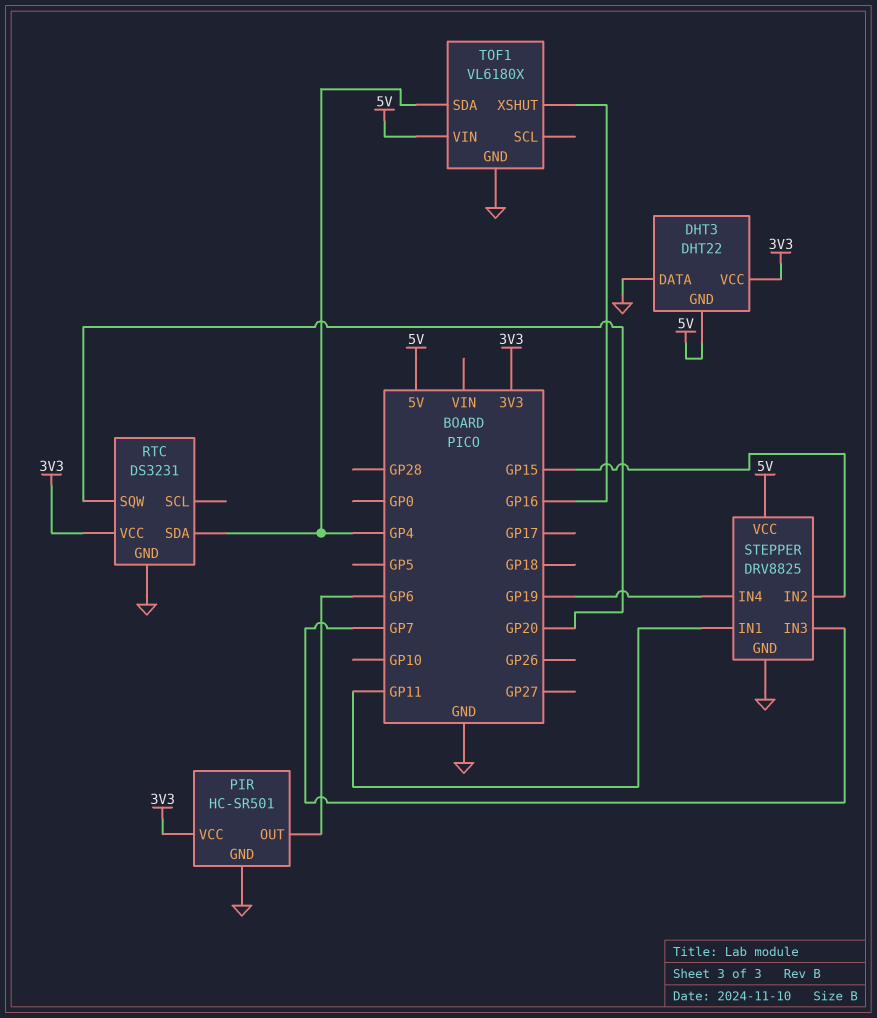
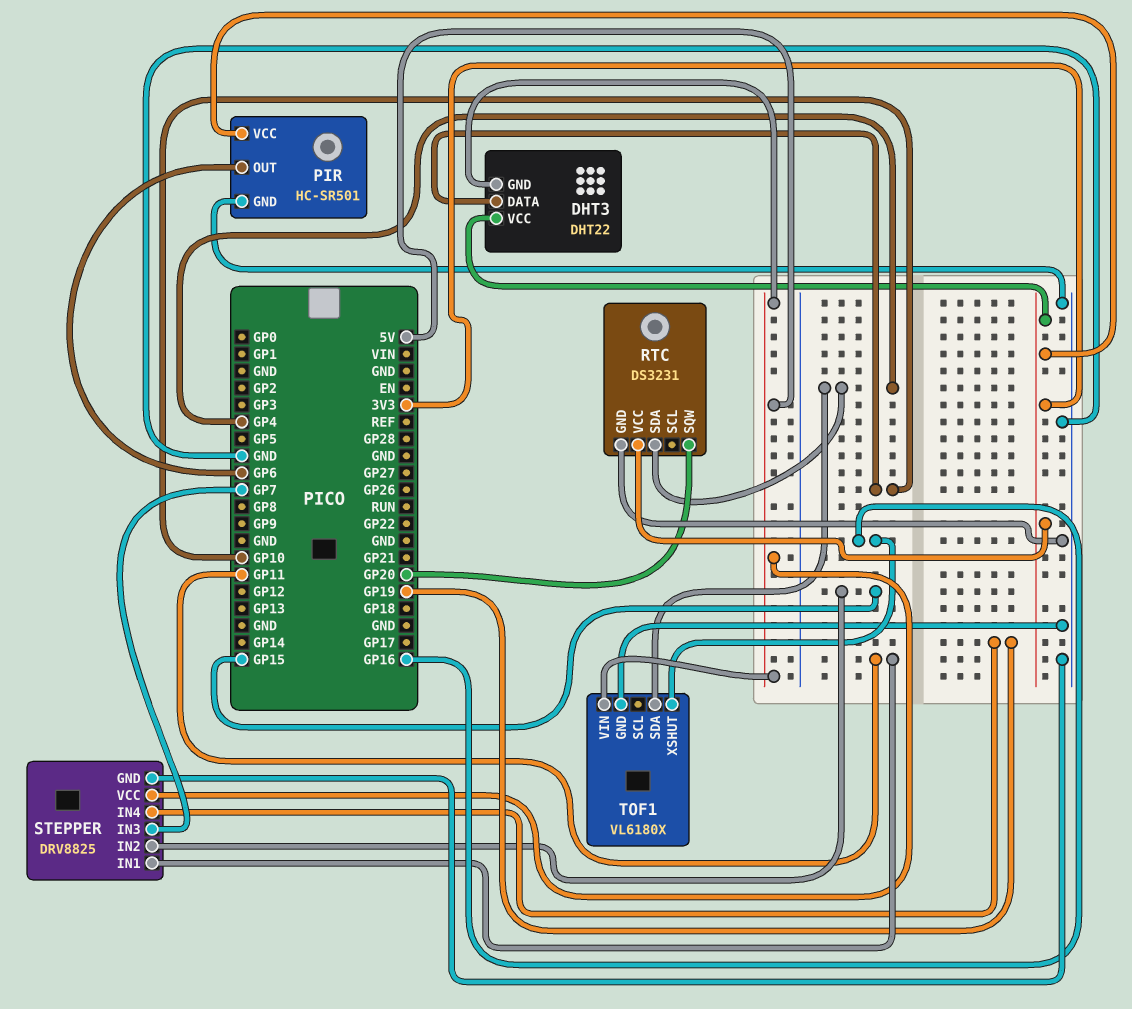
DHT3 pin DATA: GND -> GP10

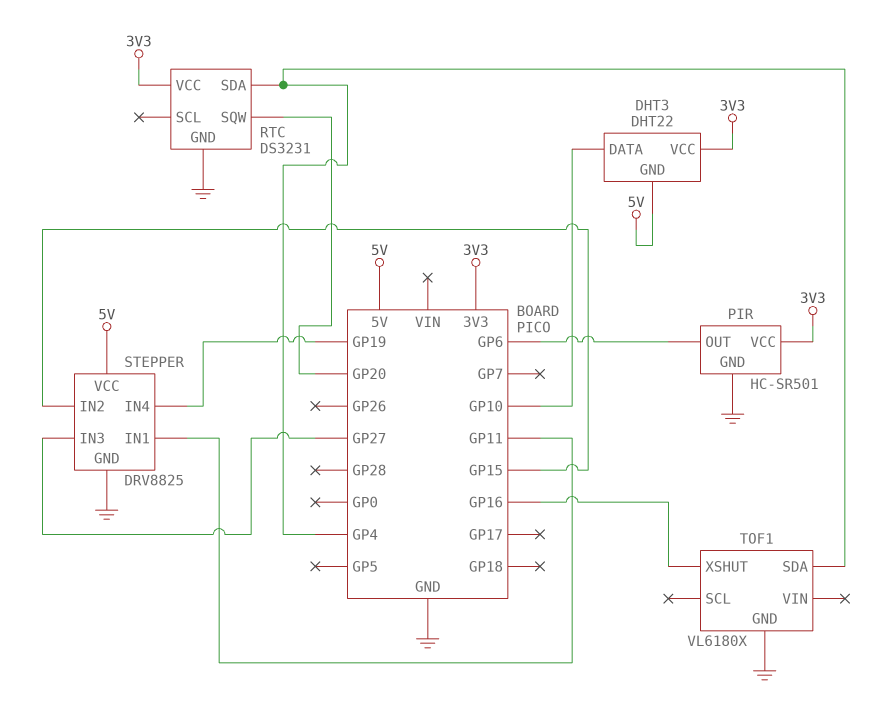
STEPPER pin IN3: GP7 -> GP27
TOF1 pin VIN: 5V -> none

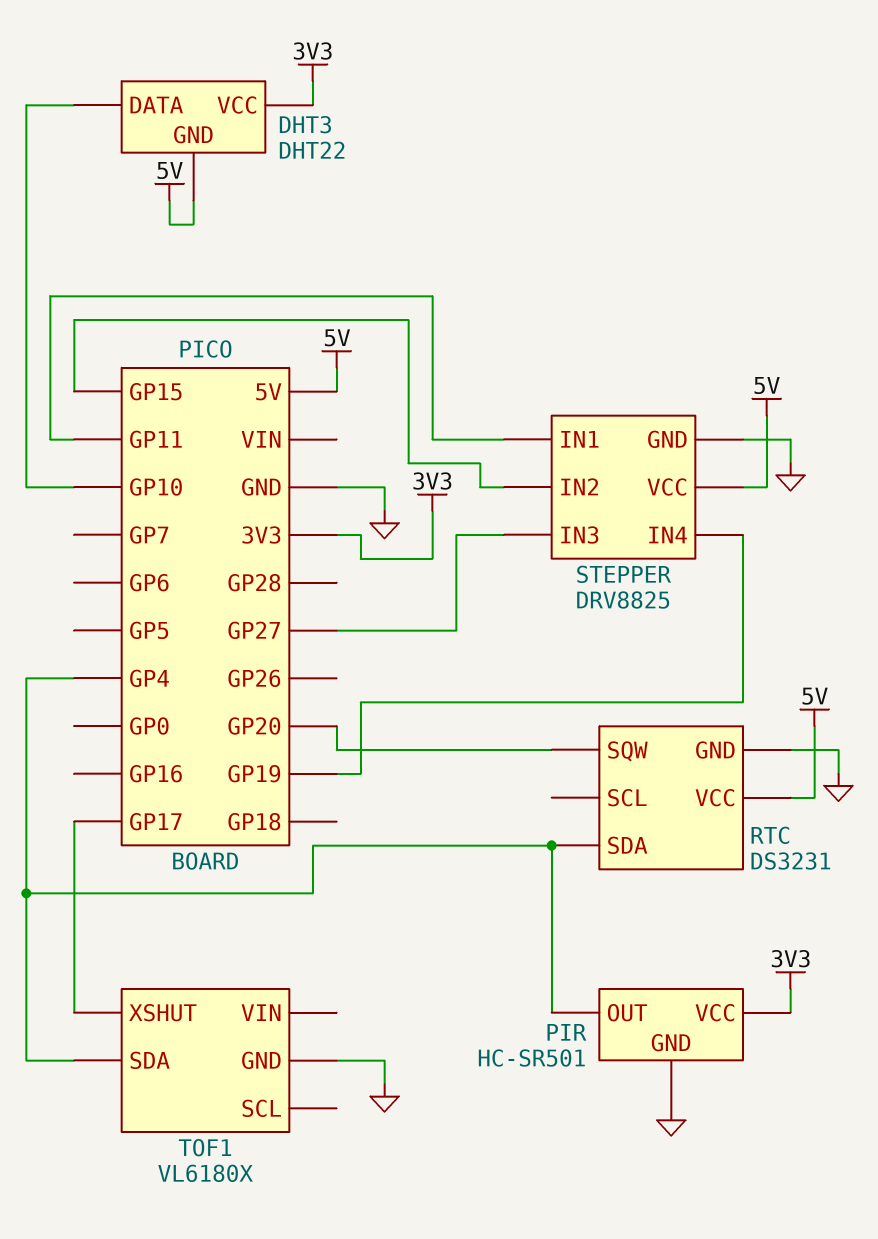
PIR pin OUT: GP6 -> GP4
RTC pin VCC: 3V3 -> 5V
TOF1 pin XSHUT: GP16 -> GP17

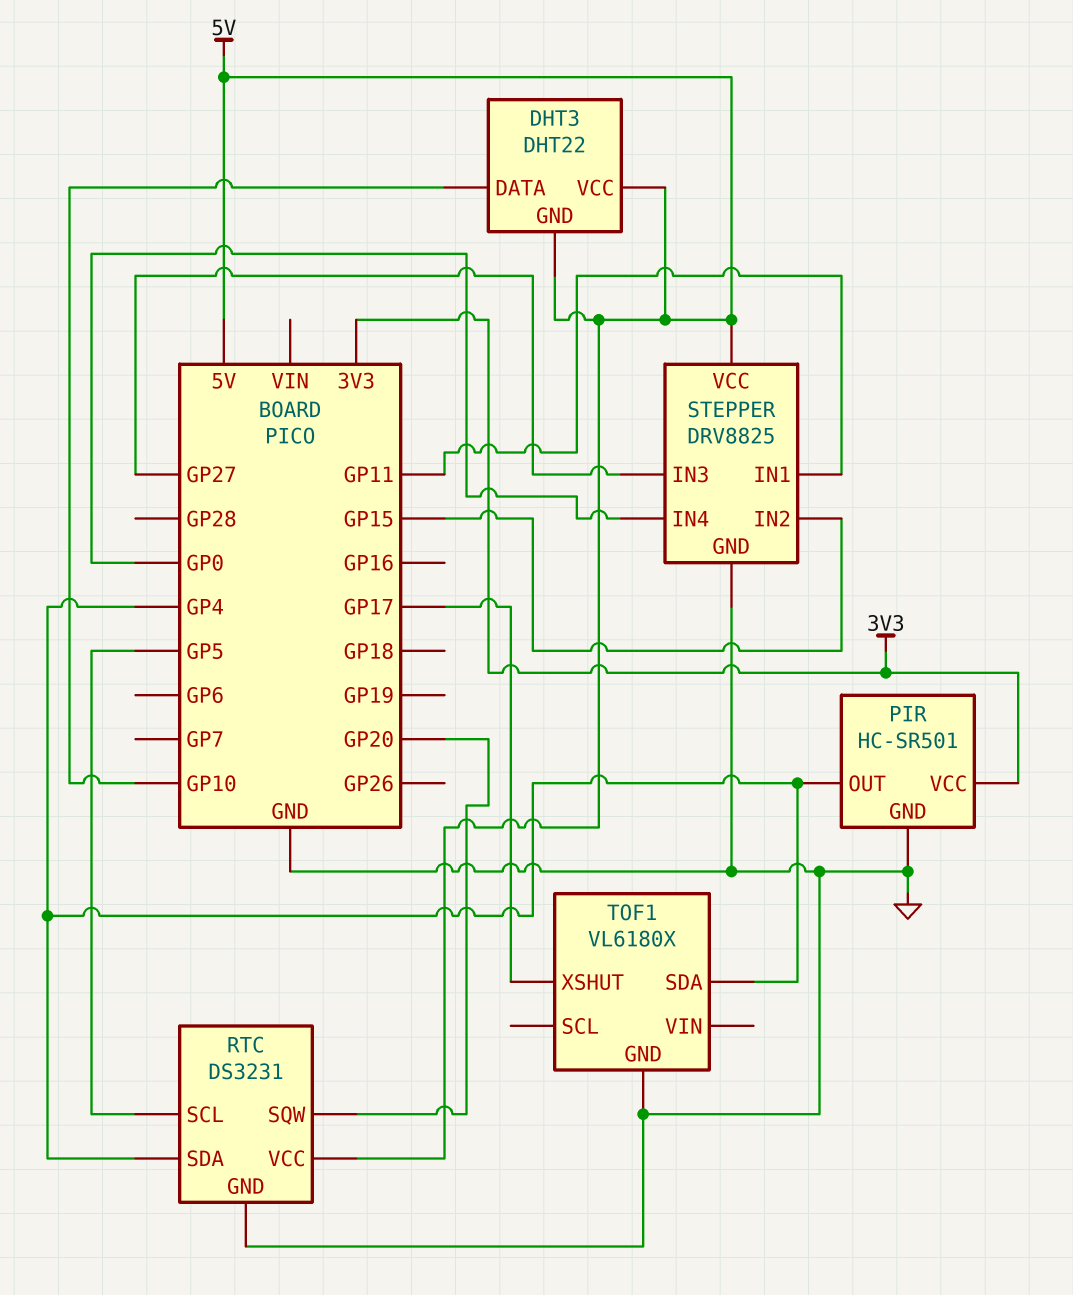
DHT3 pin VCC: 3V3 -> 5V
RTC pin SCL: none -> GP5
STEPPER pin IN4: GP19 -> GP0

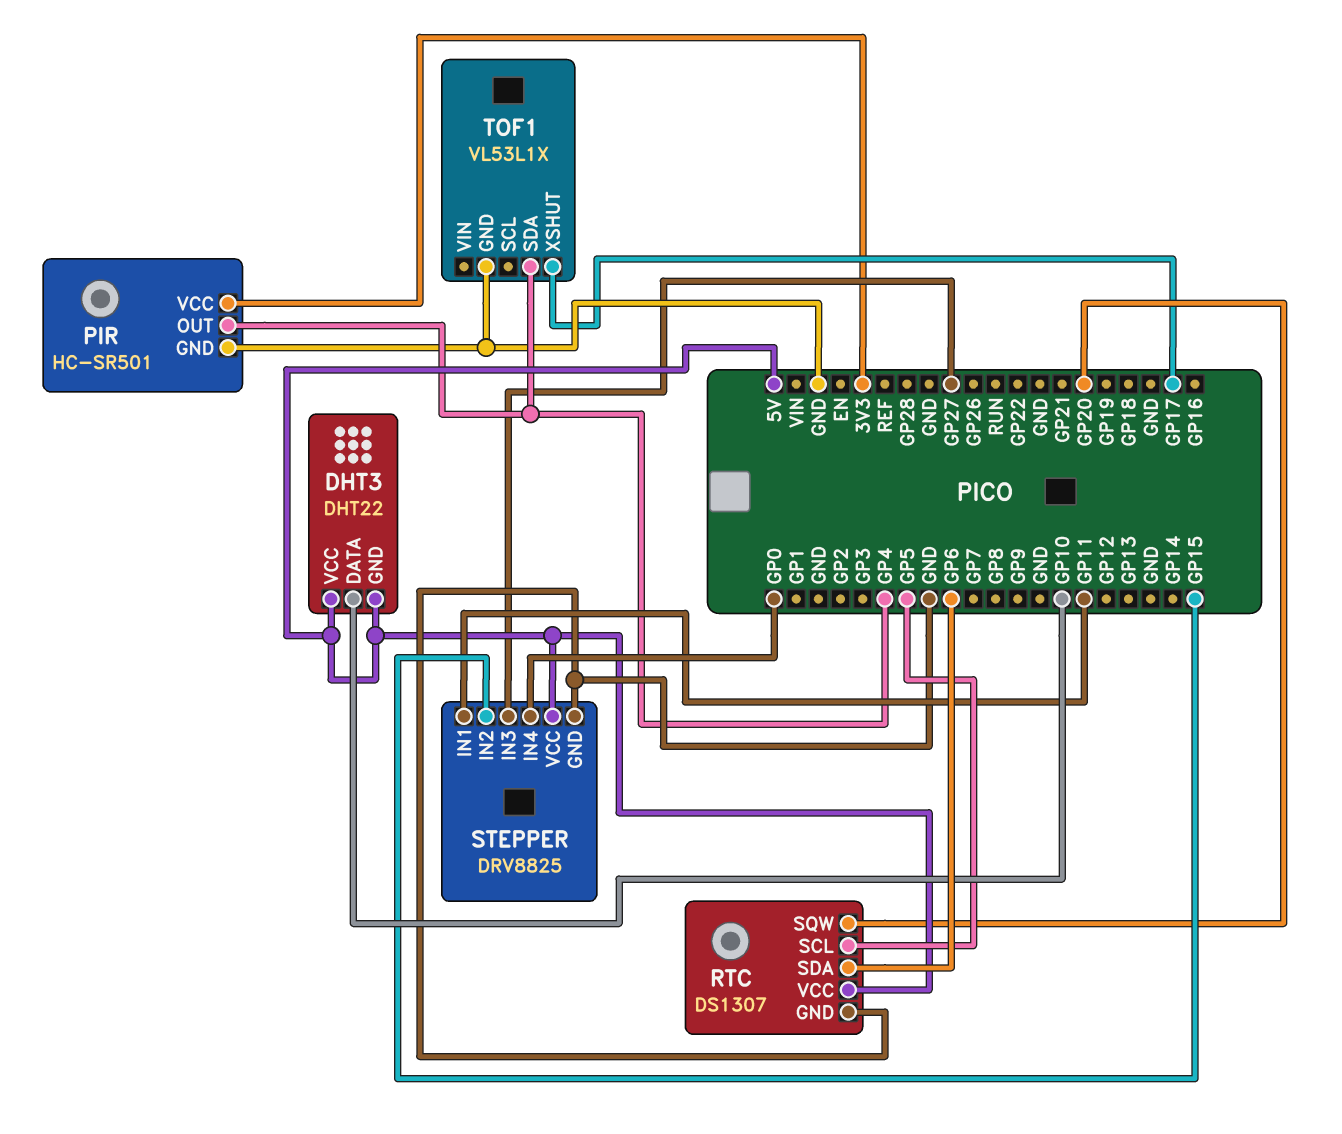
RTC: DS3231 -> DS1307
RTC pin SDA: GP4 -> GP6
TOF1: VL6180X -> VL53L1X

